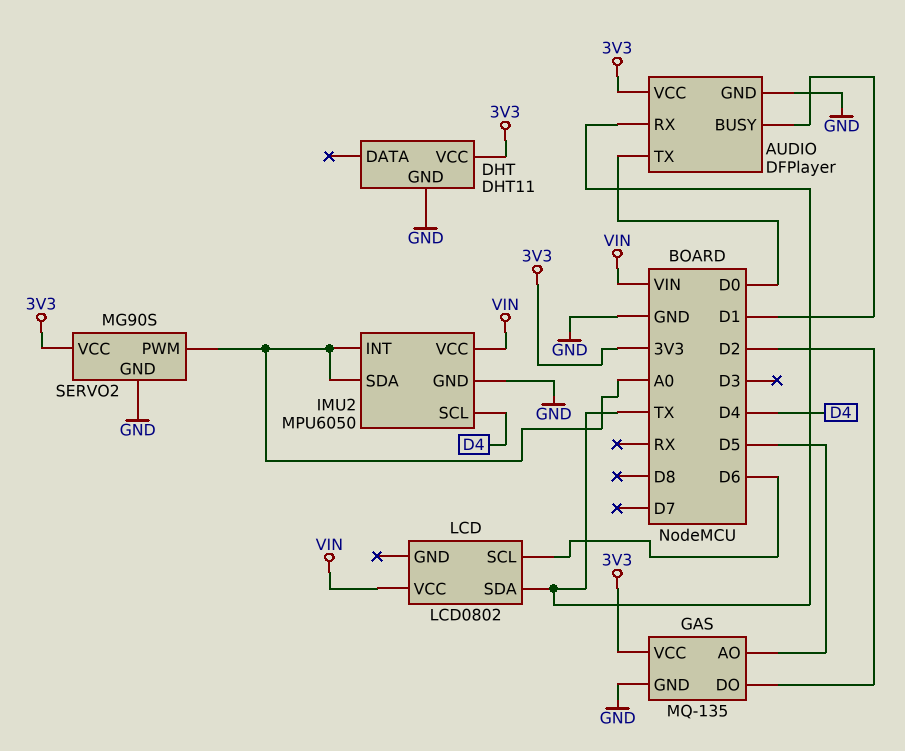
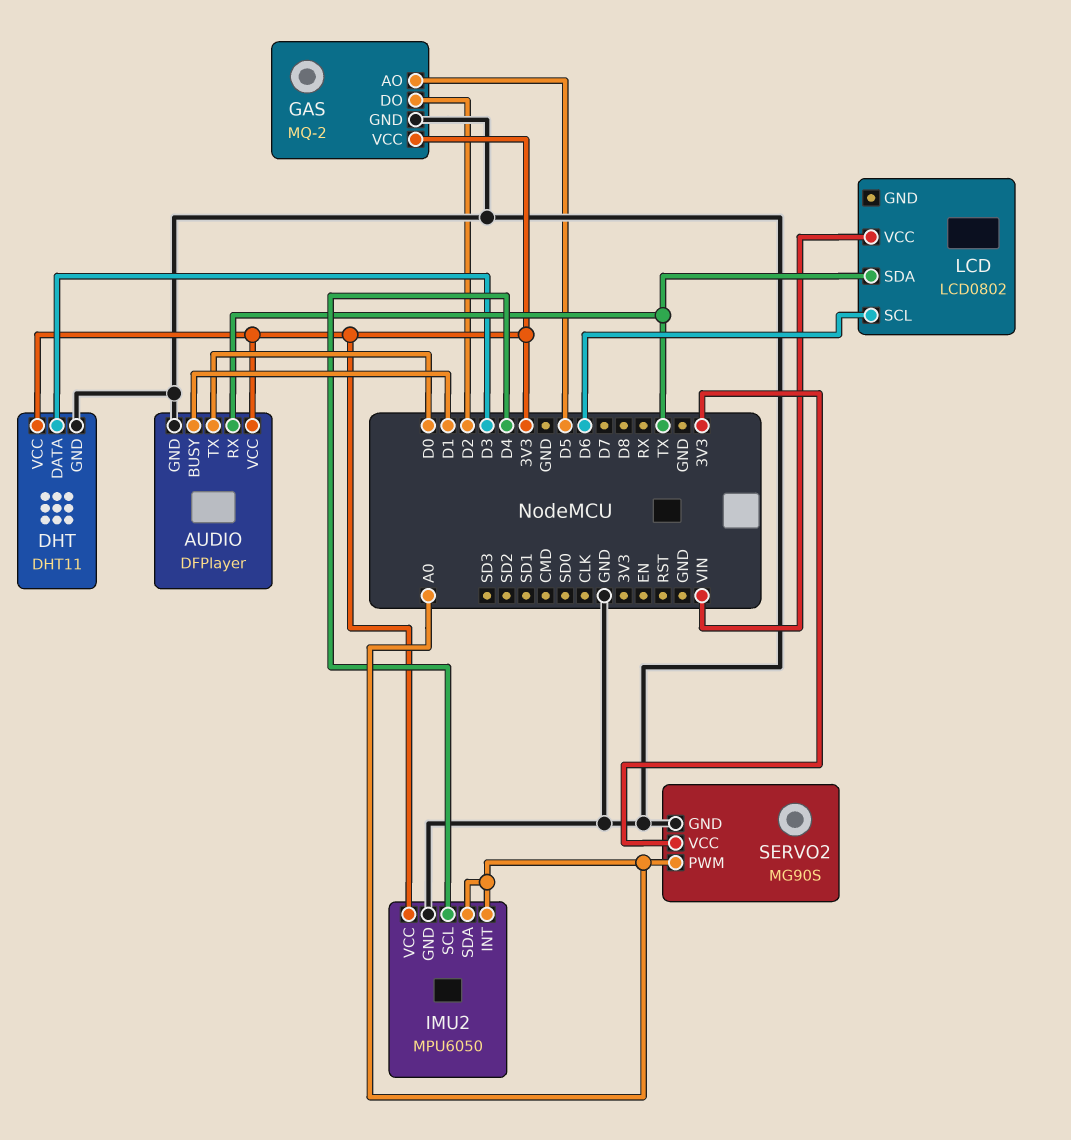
DHT pin DATA: none -> D3
GAS: MQ-135 -> MQ-2
IMU2 pin VCC: VIN -> 3V3

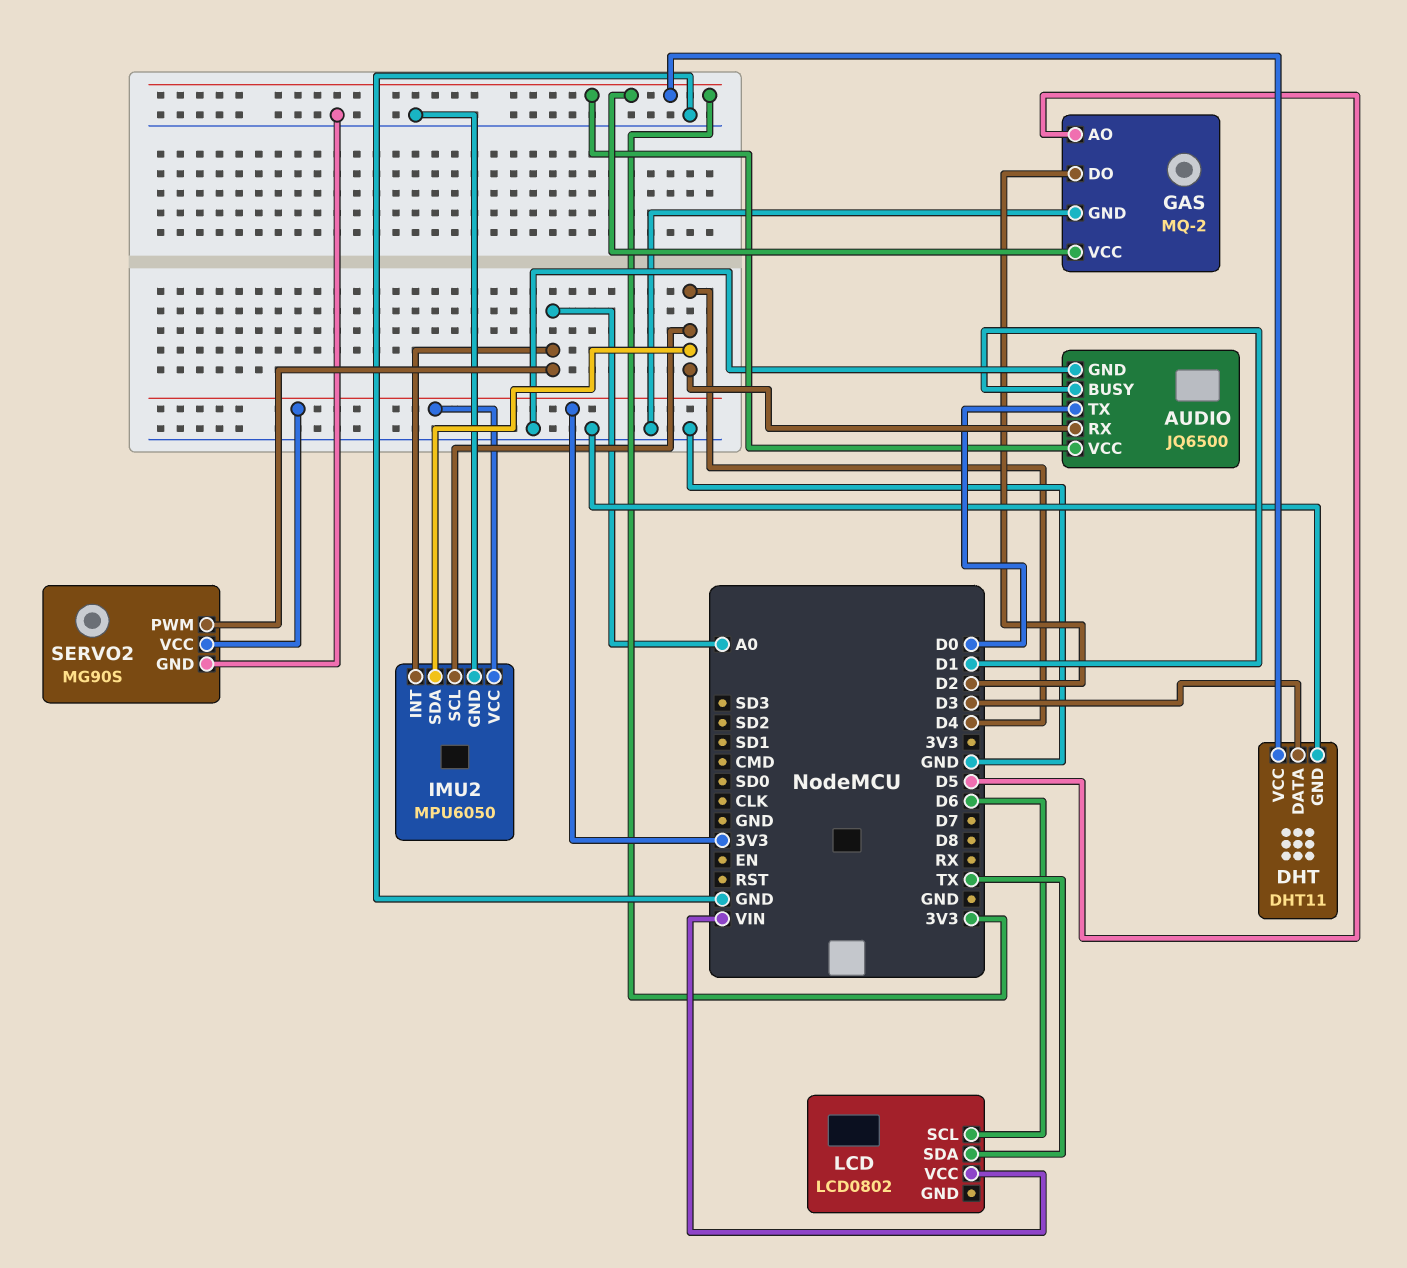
AUDIO: DFPlayer -> JQ6500
AUDIO pin RX: TX -> D4
IMU2 pin SDA: A0 -> D4

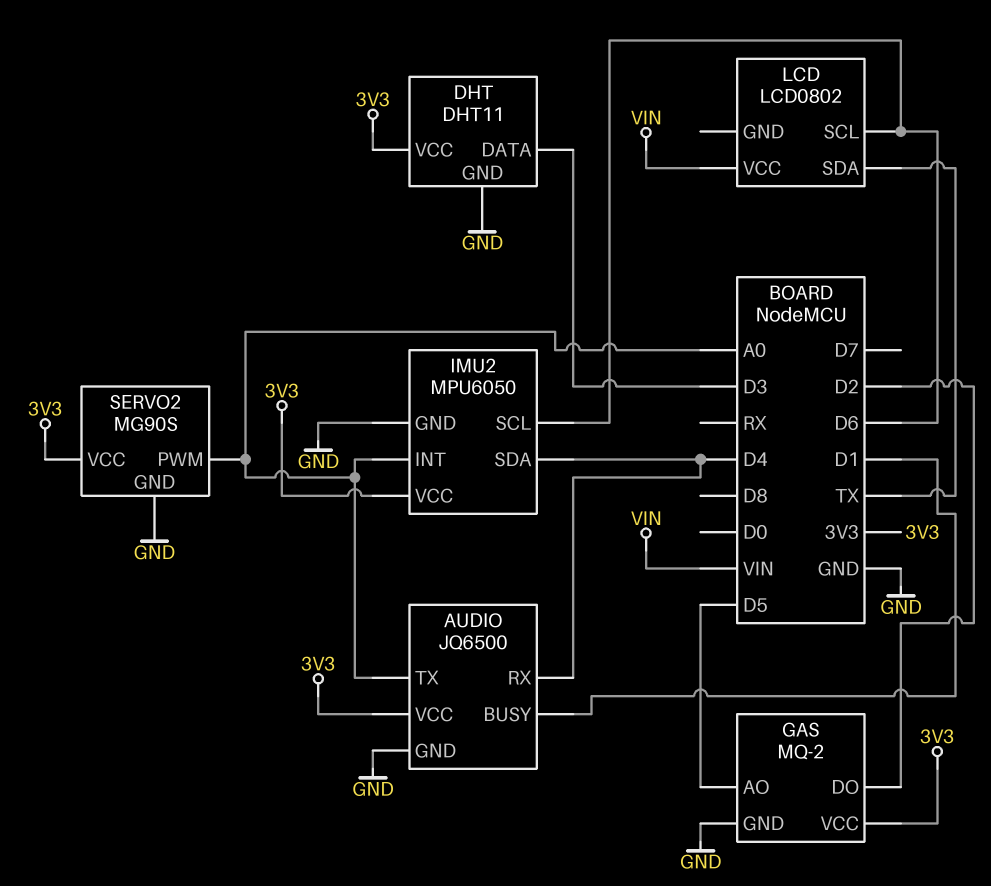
AUDIO pin TX: D0 -> A0
IMU2 pin SCL: D4 -> D6

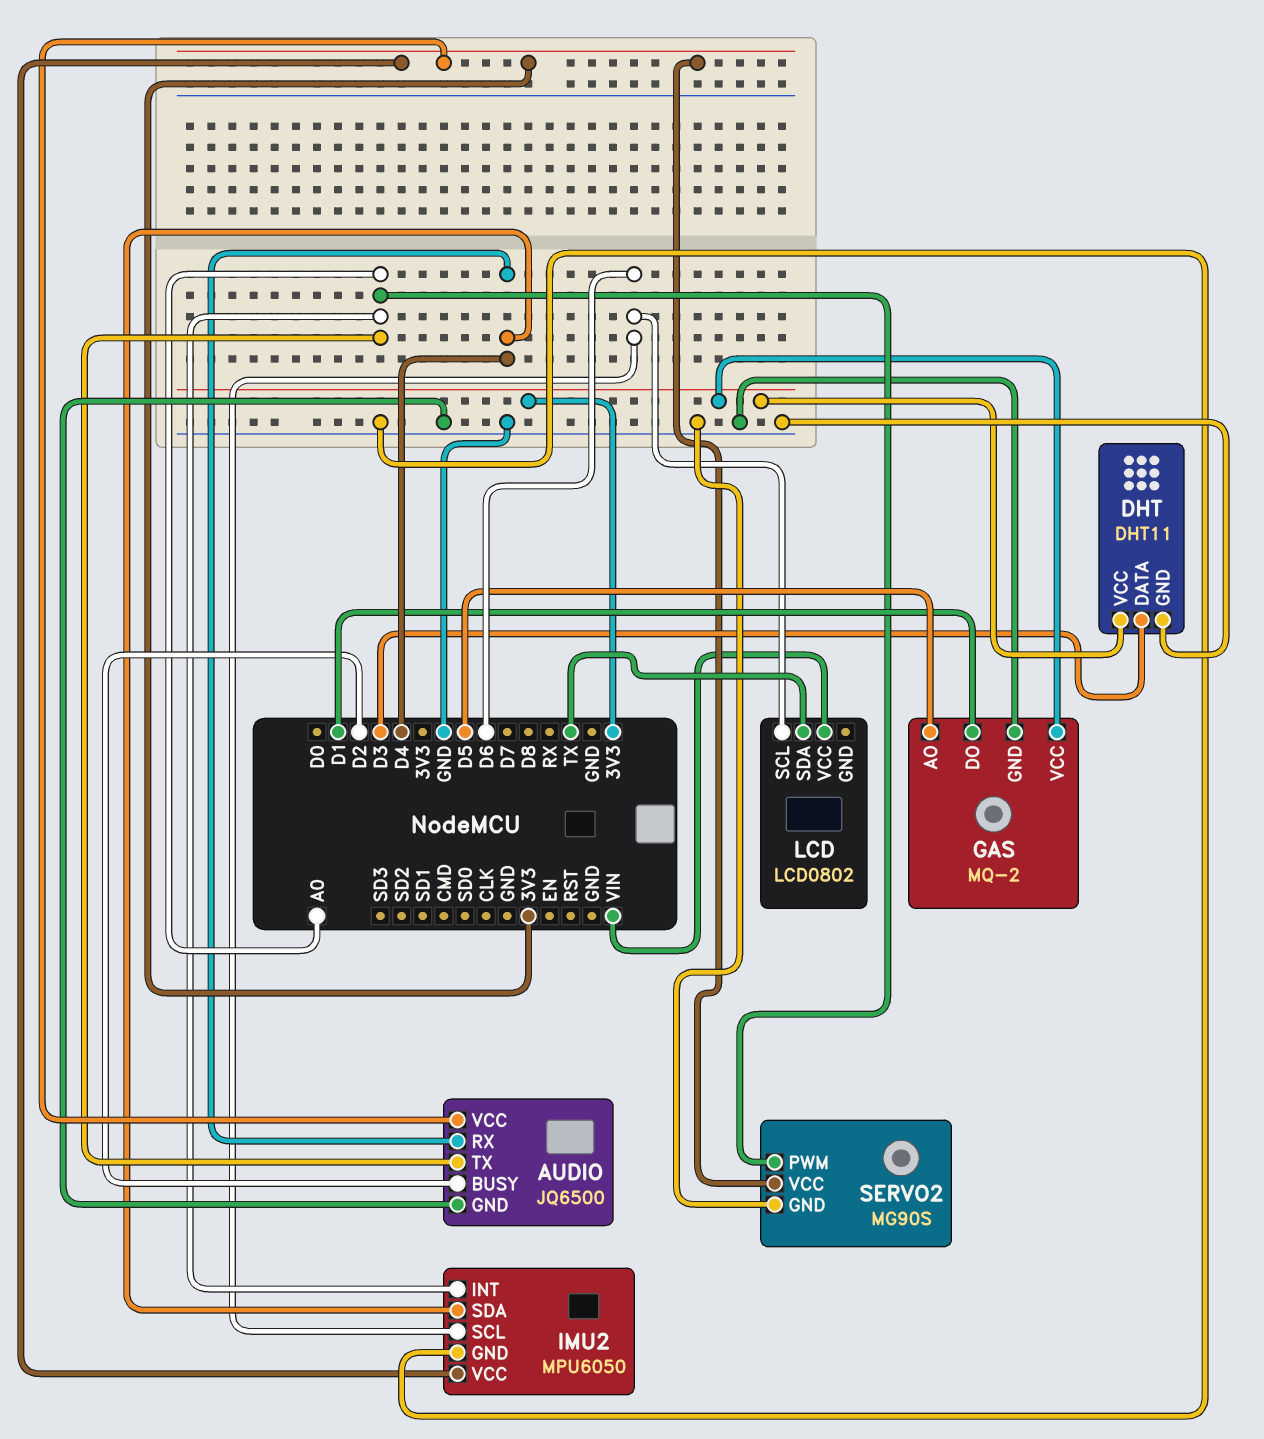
AUDIO pin BUSY: D1 -> D2
GAS pin DO: D2 -> D1

